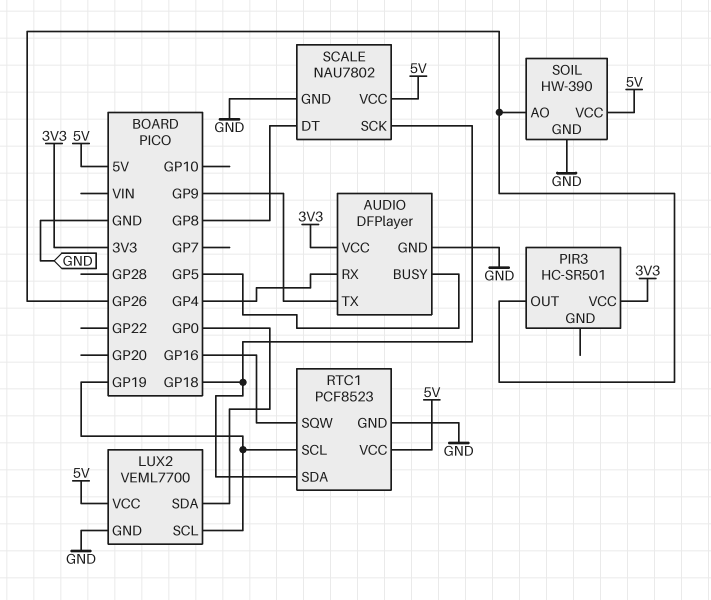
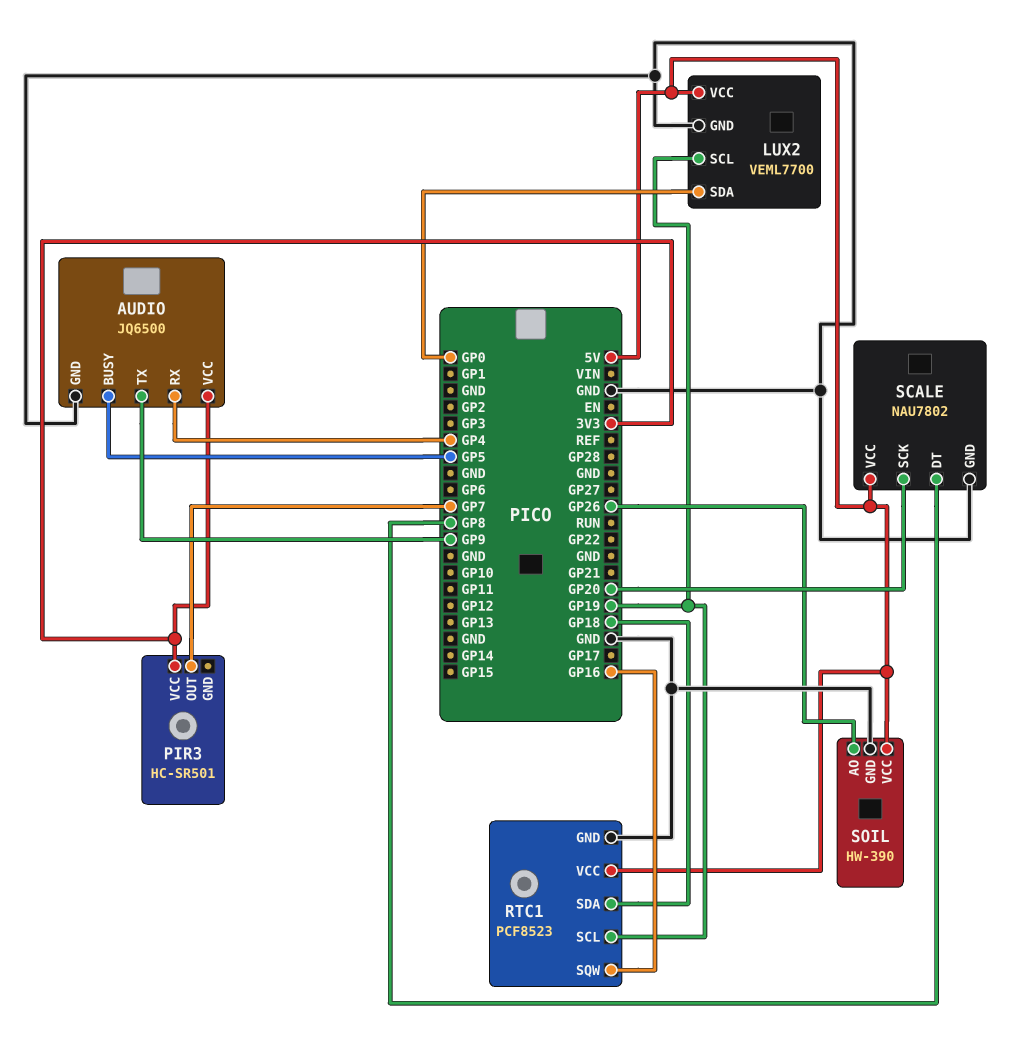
AUDIO: DFPlayer -> JQ6500
PIR3 pin OUT: GP26 -> GP7
SCALE pin SCK: GP18 -> GP20

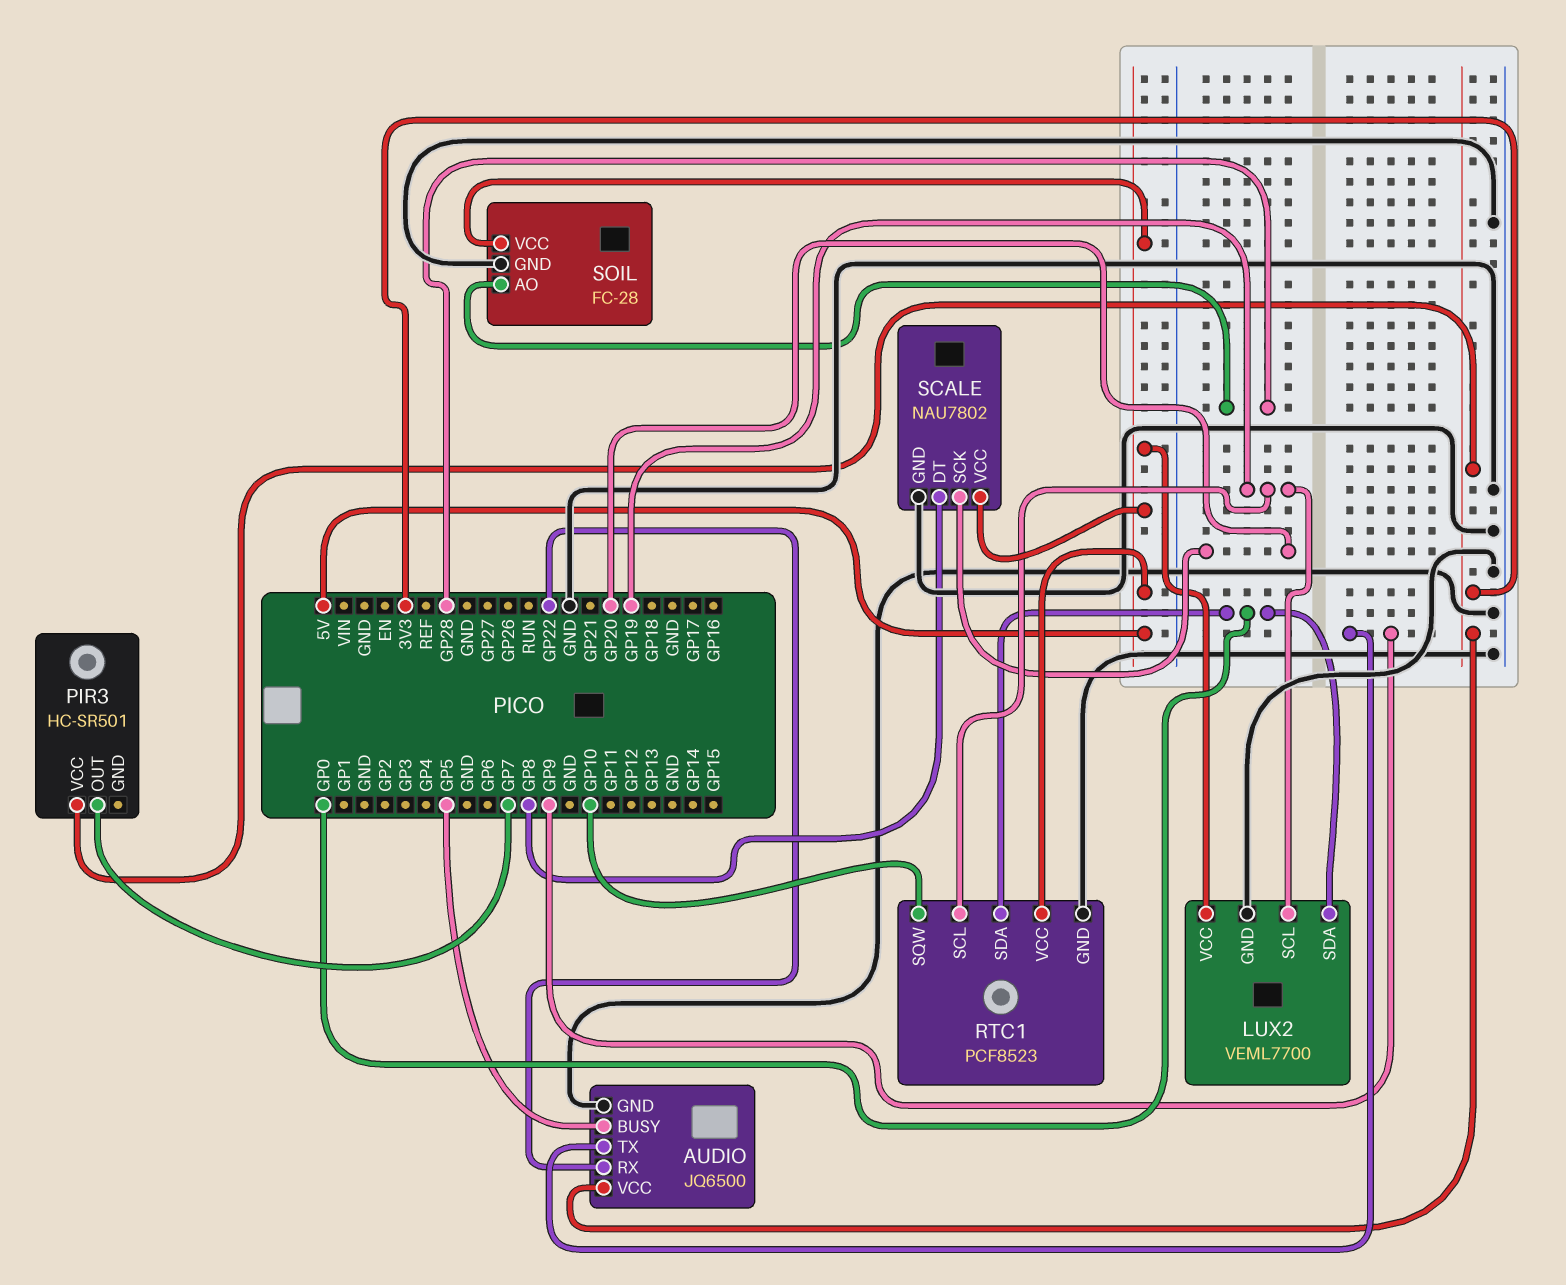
AUDIO pin RX: GP4 -> GP22
RTC1 pin SDA: GP18 -> GP0
RTC1 pin SQW: GP16 -> GP10
SOIL: HW-390 -> FC-28
SOIL pin AO: GP26 -> GP28

